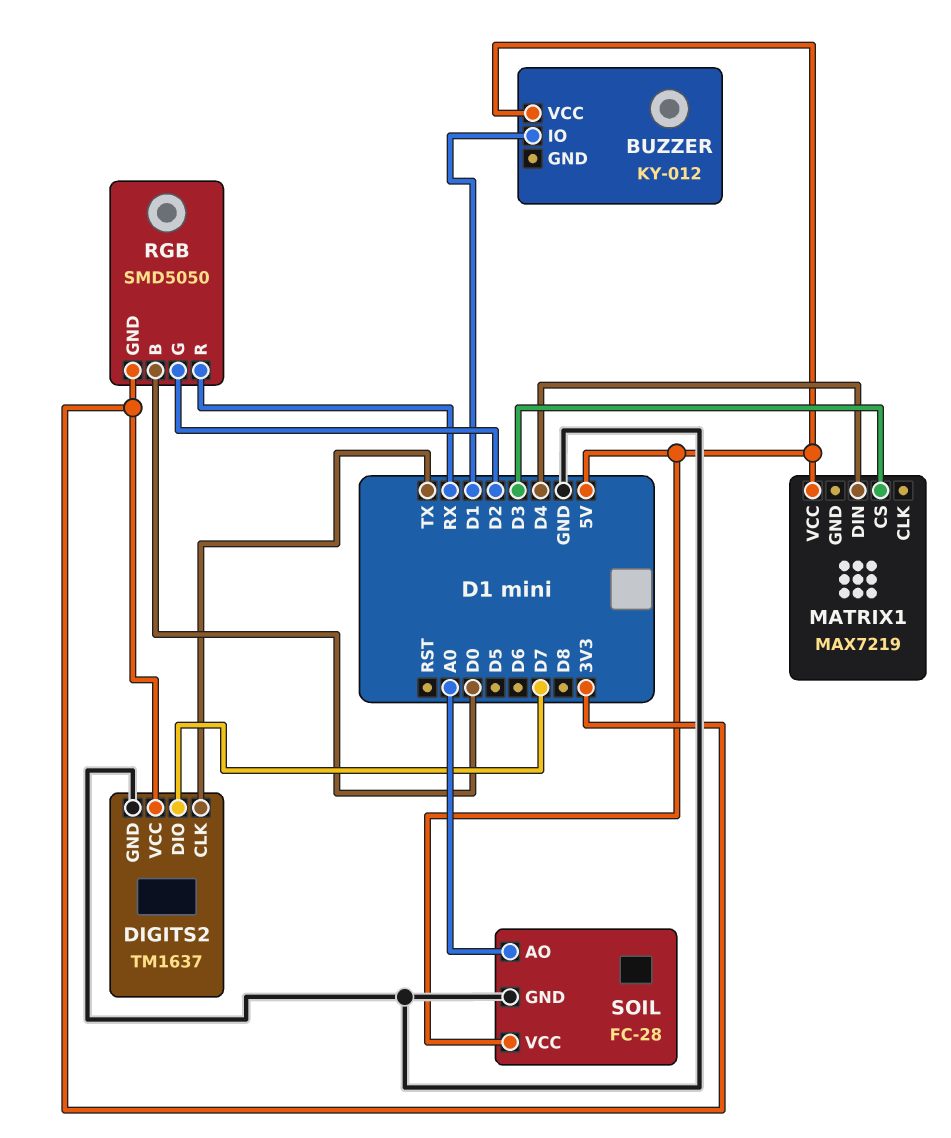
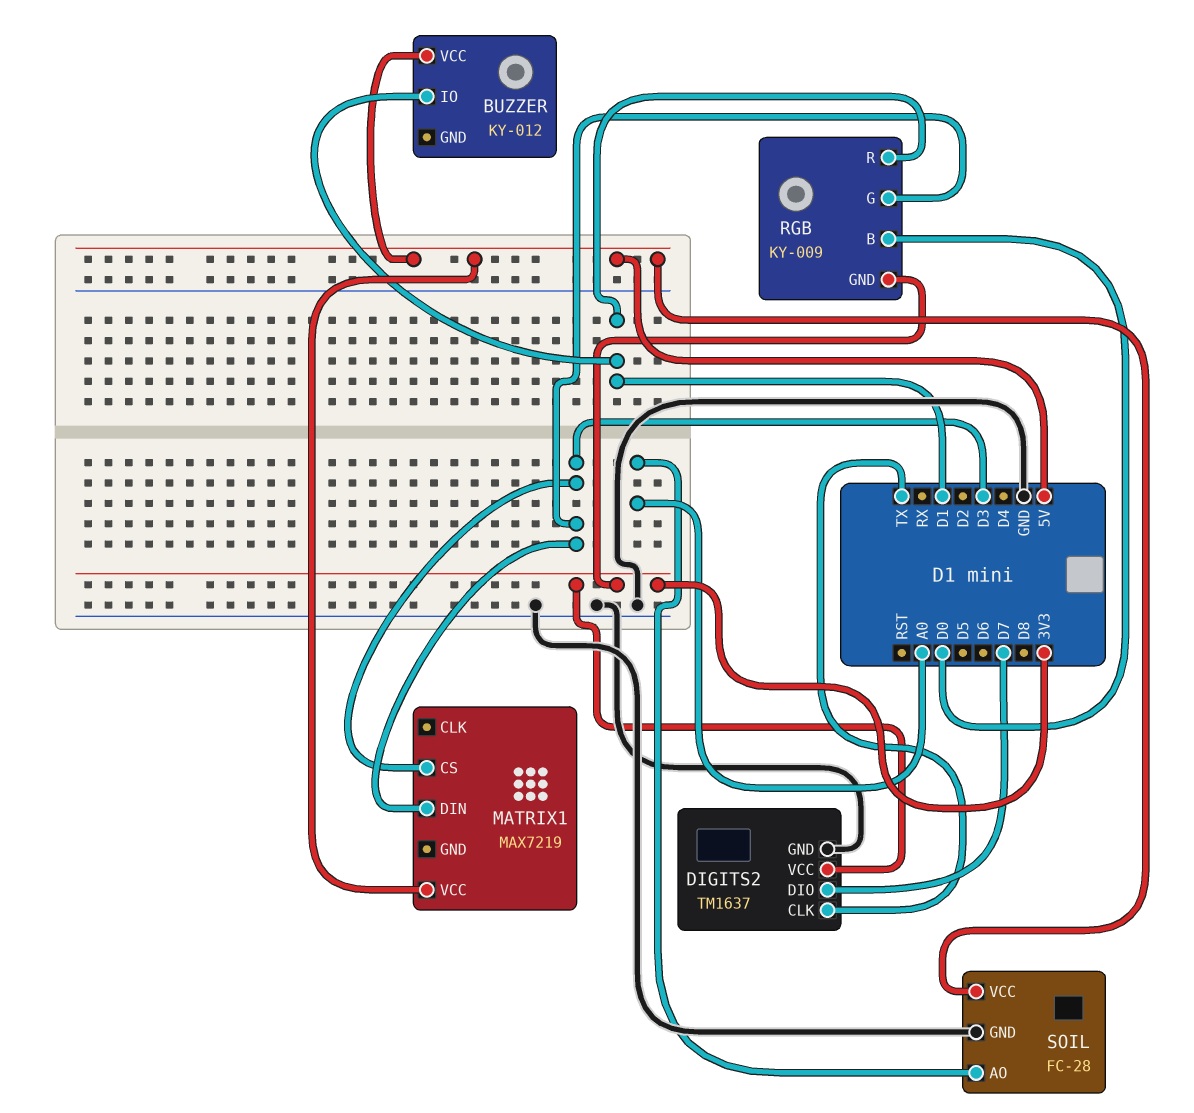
MATRIX1 pin DIN: D4 -> D3
RGB: SMD5050 -> KY-009
RGB pin G: D2 -> D3
RGB pin R: RX -> D1

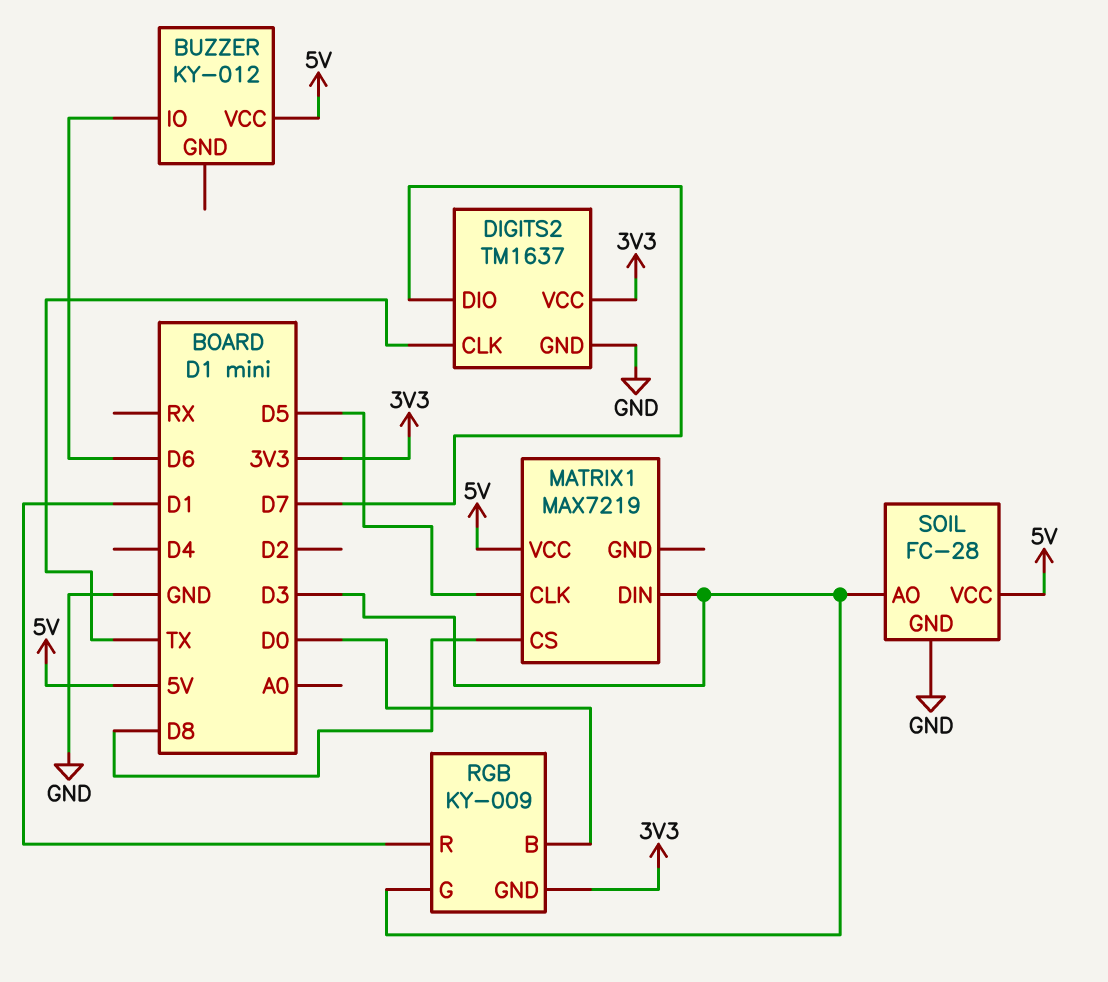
BUZZER pin IO: D1 -> D6
MATRIX1 pin CLK: none -> D5
MATRIX1 pin CS: D3 -> D8
SOIL pin AO: A0 -> D3

